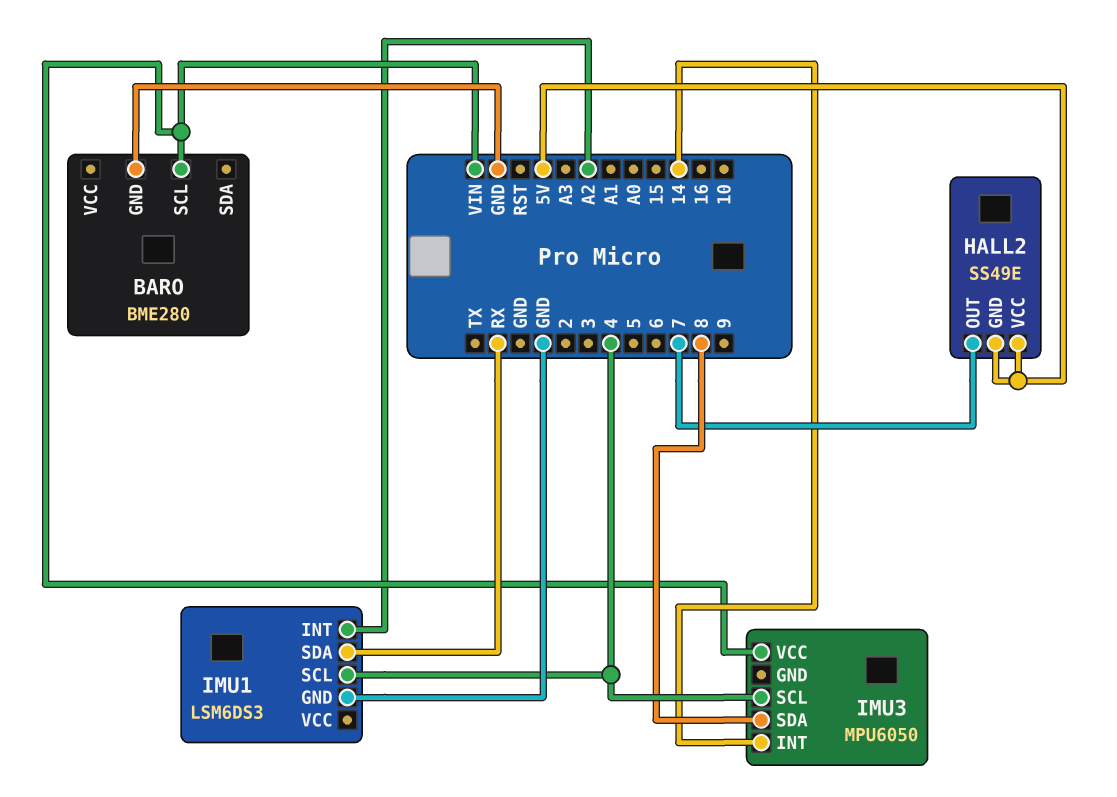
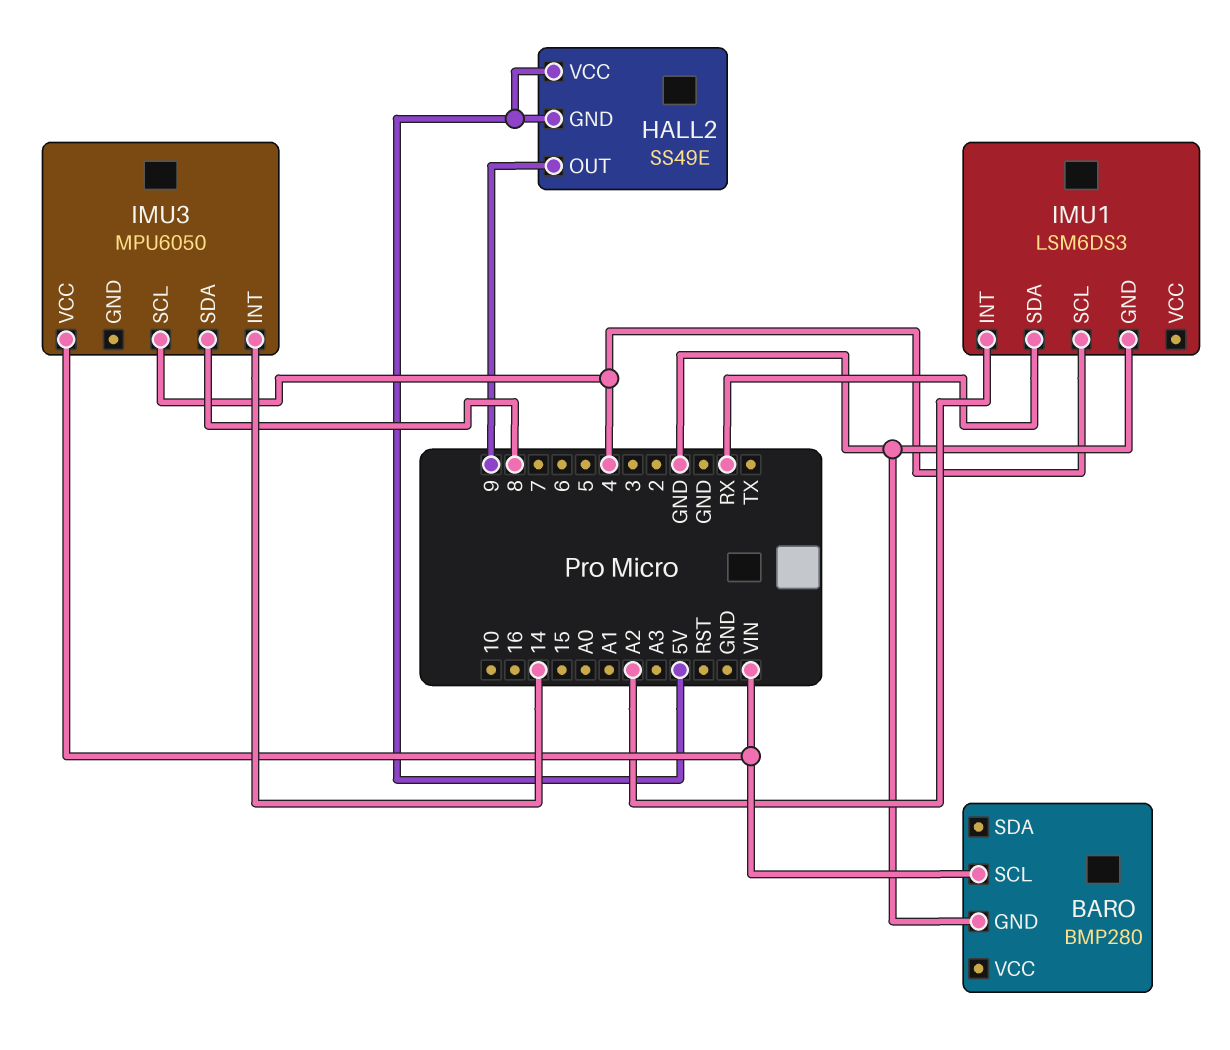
BARO: BME280 -> BMP280
HALL2 pin OUT: 7 -> 9

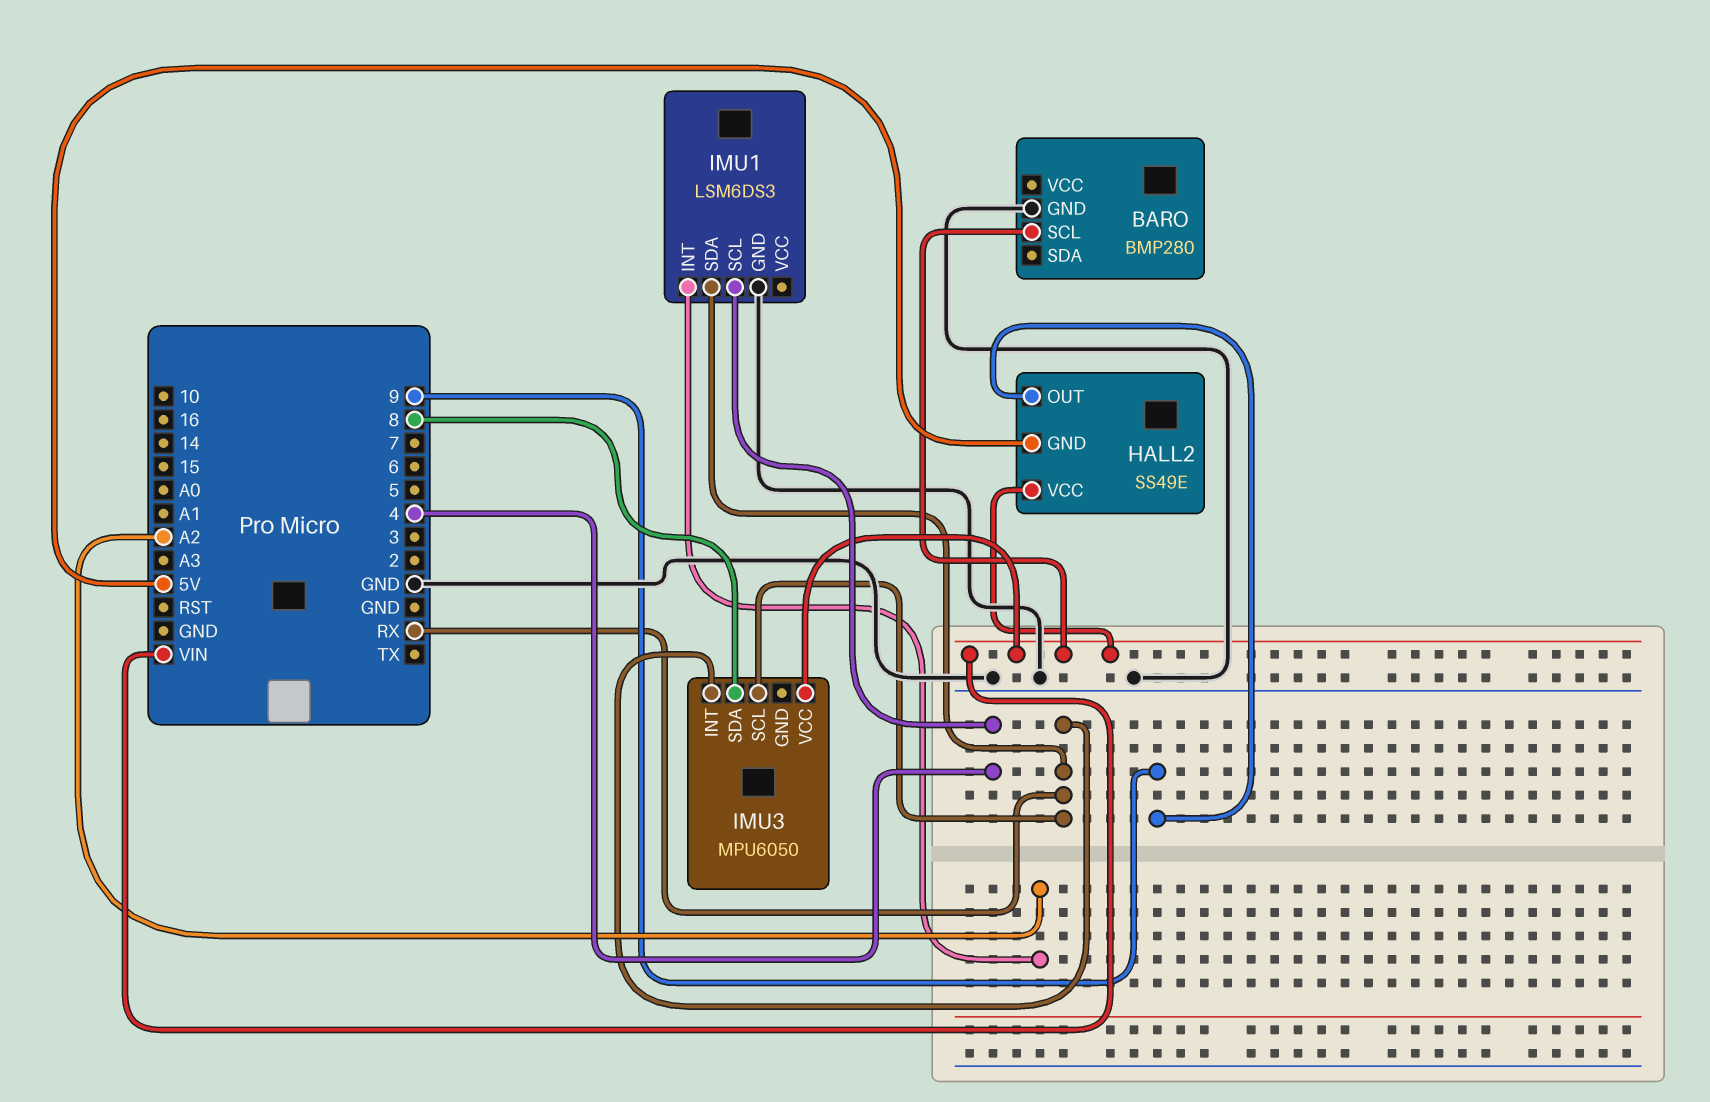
HALL2 pin VCC: 5V -> VIN
IMU3 pin INT: 14 -> RX
IMU3 pin SCL: 4 -> RX

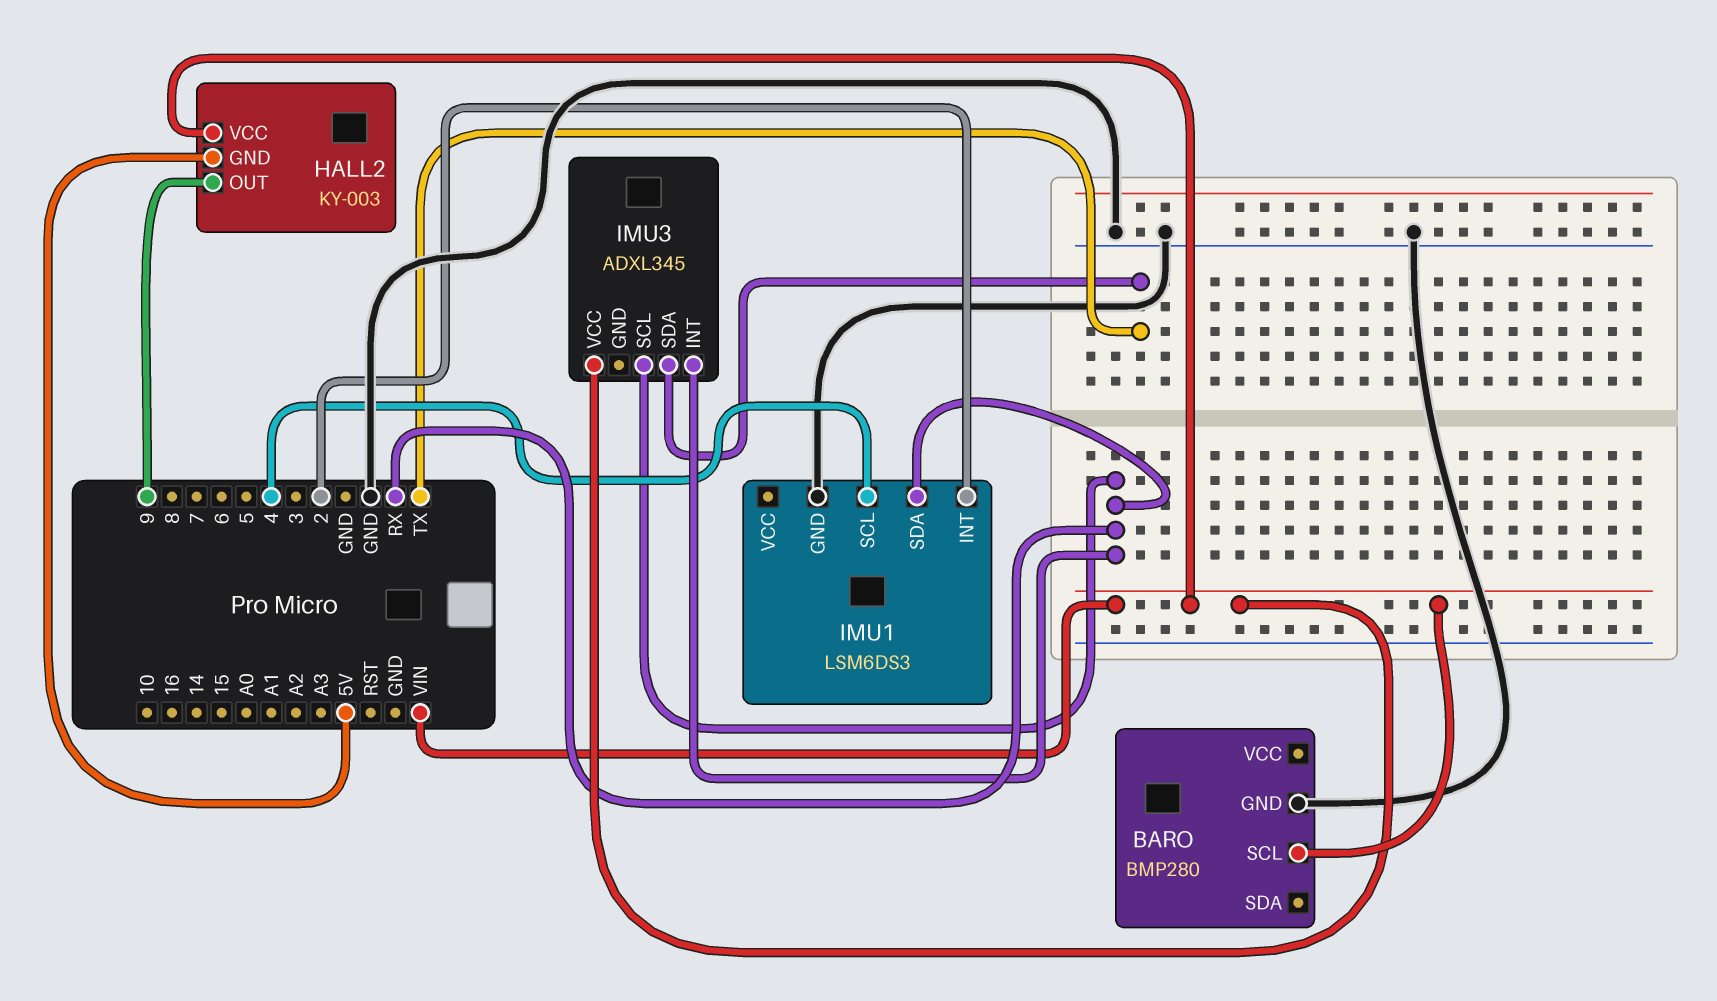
HALL2: SS49E -> KY-003
IMU1 pin INT: A2 -> 2
IMU3: MPU6050 -> ADXL345
IMU3 pin SDA: 8 -> TX

